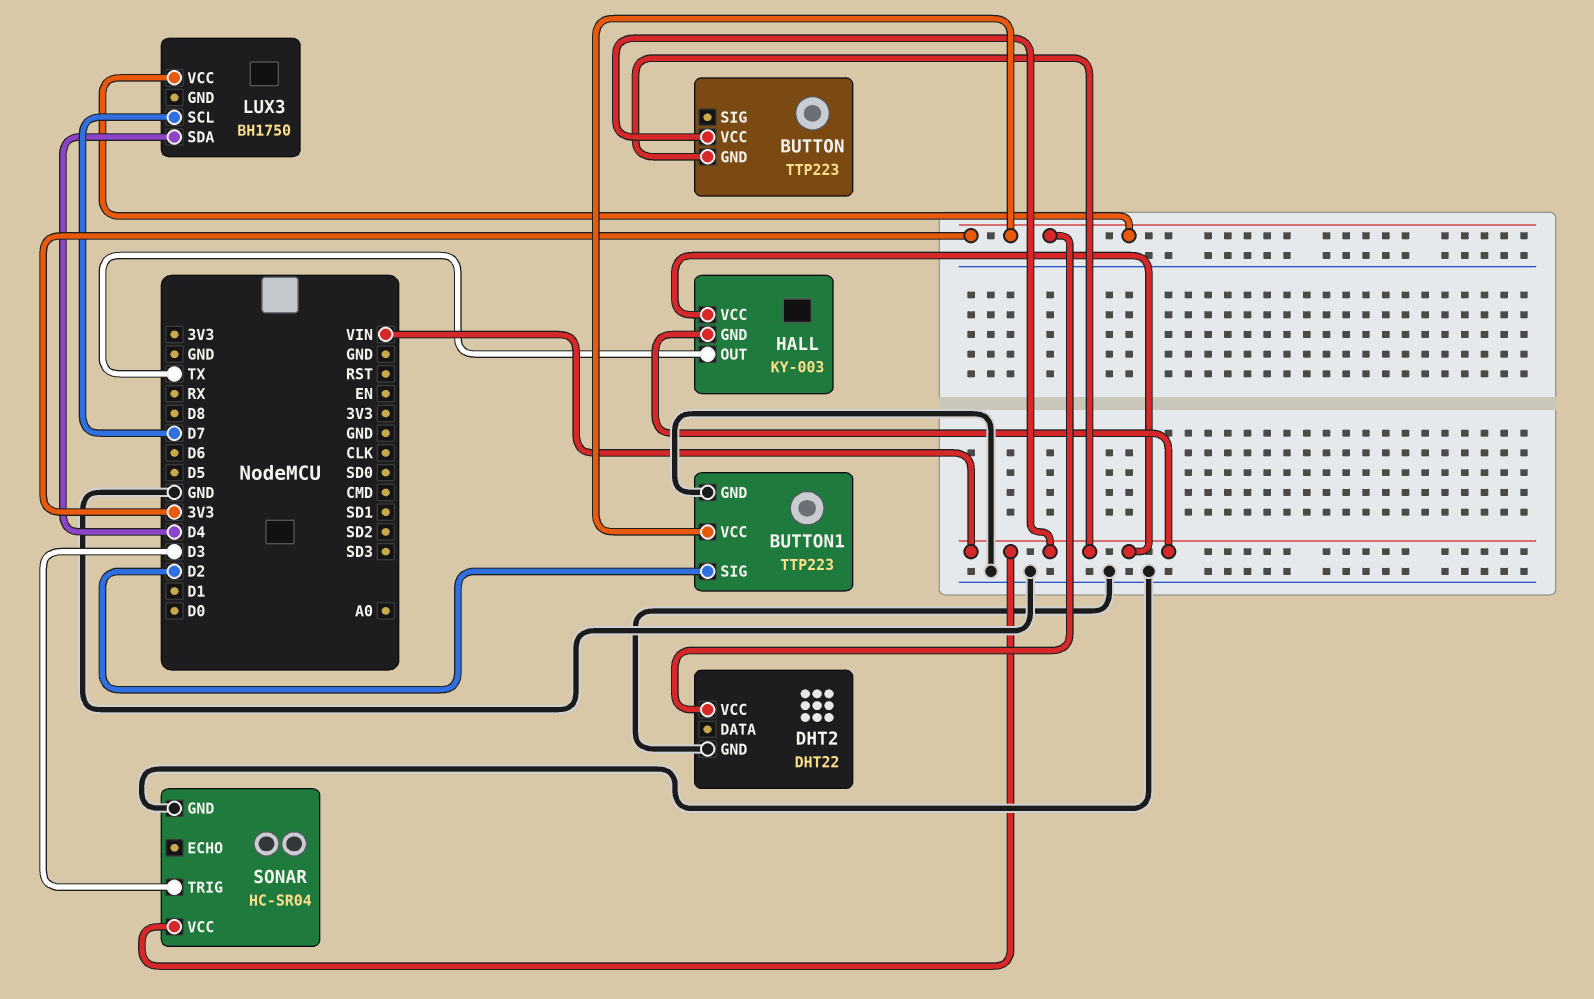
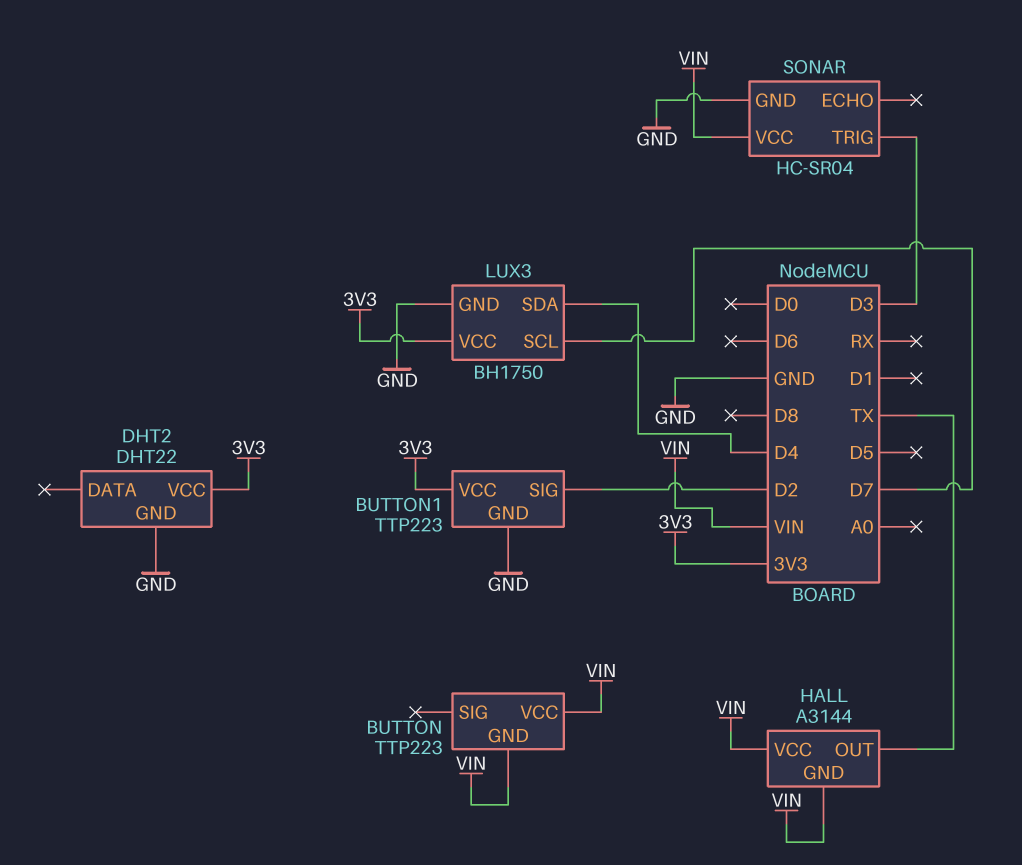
HALL: KY-003 -> A3144
LUX3 pin GND: none -> GND

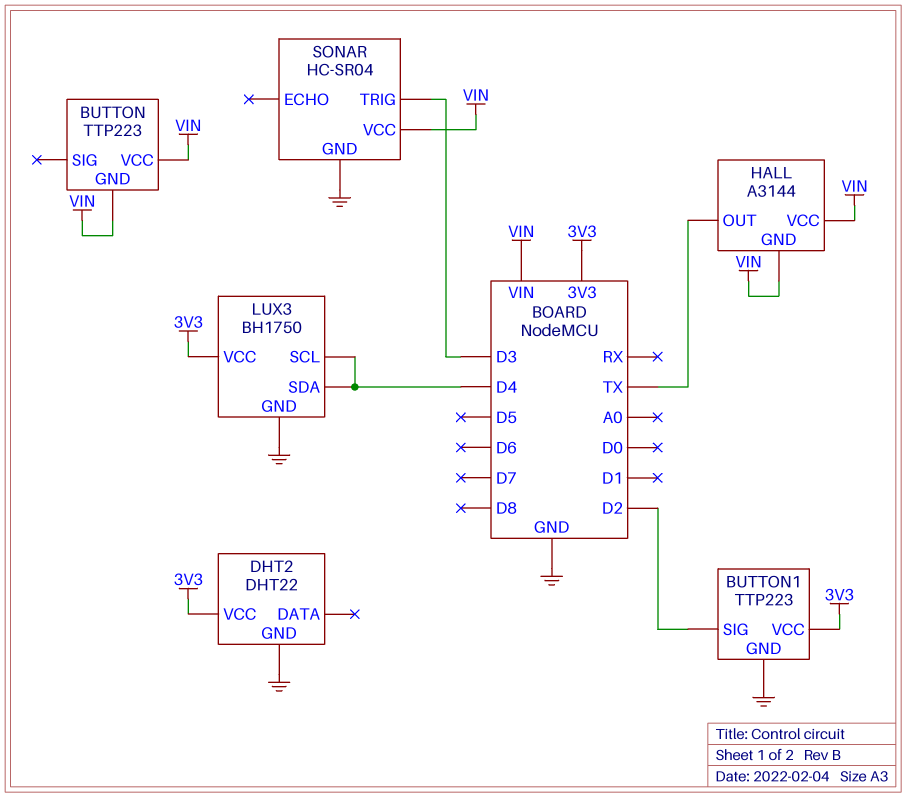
LUX3 pin SCL: D7 -> D4

